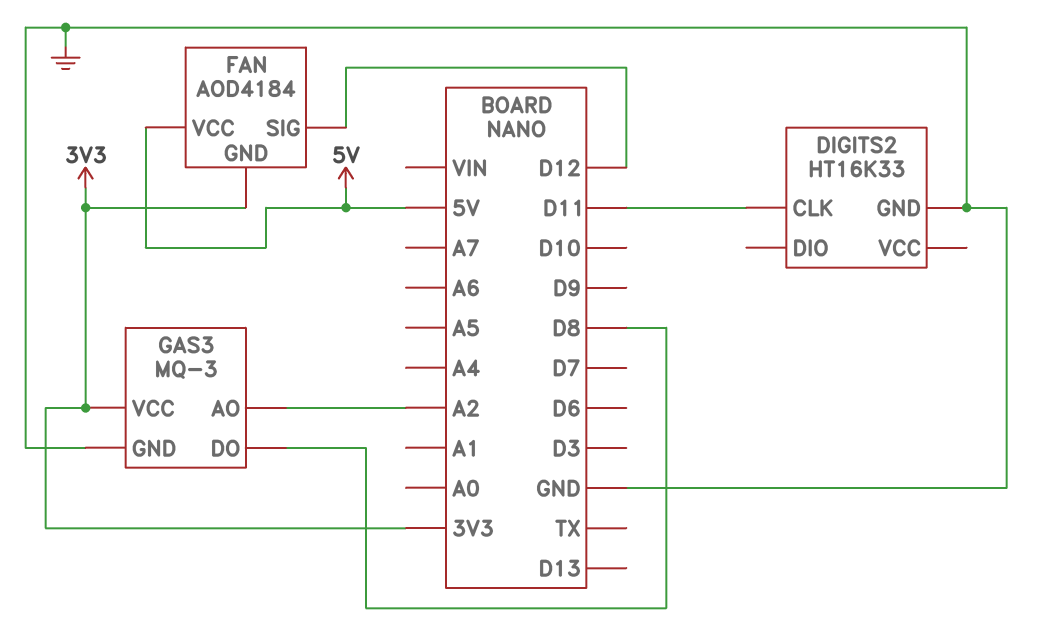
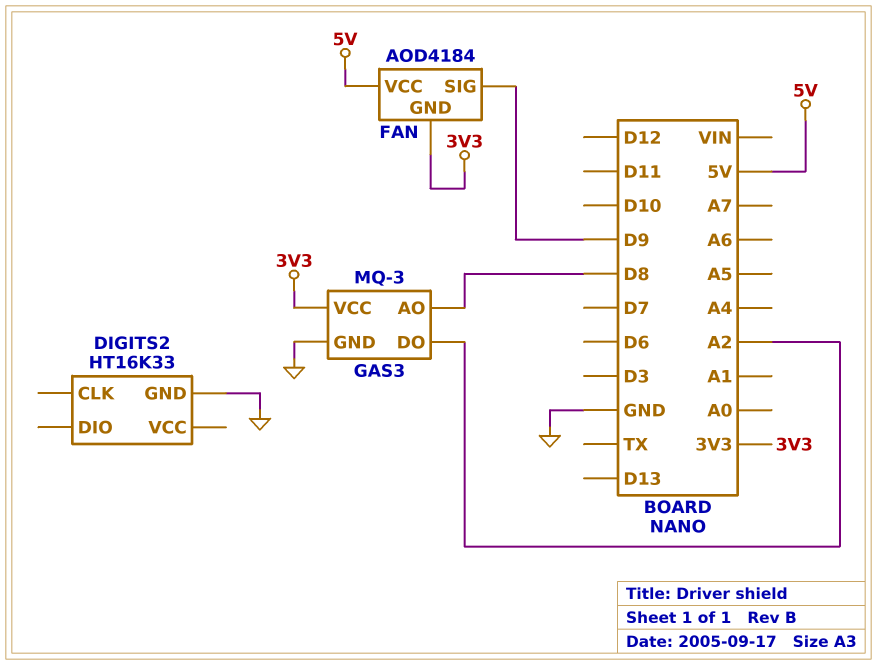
DIGITS2 pin CLK: D11 -> none
FAN pin SIG: D12 -> D9
GAS3 pin AO: A2 -> D8
GAS3 pin DO: D8 -> A2

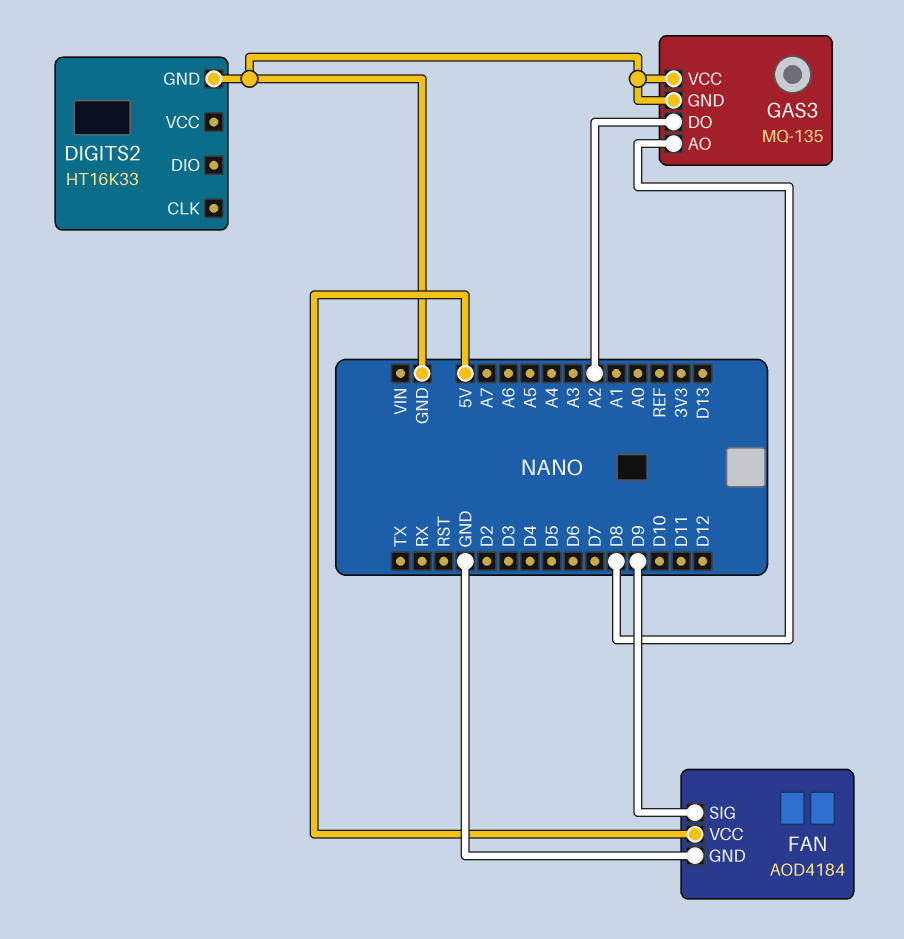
FAN pin GND: 3V3 -> GND
GAS3: MQ-3 -> MQ-135
GAS3 pin VCC: 3V3 -> GND

